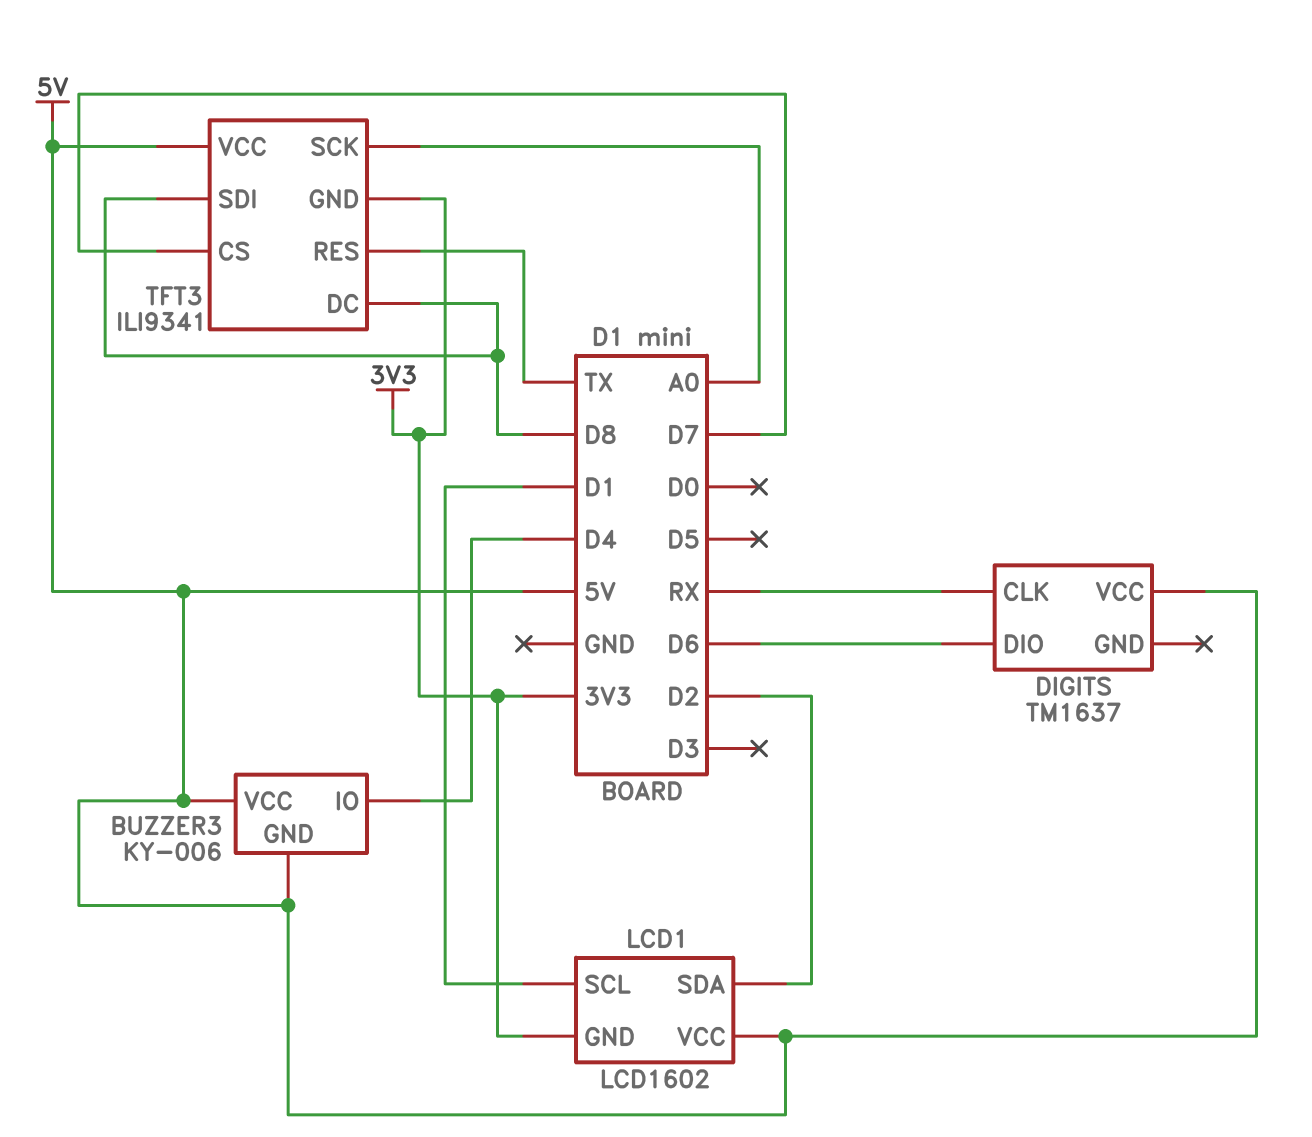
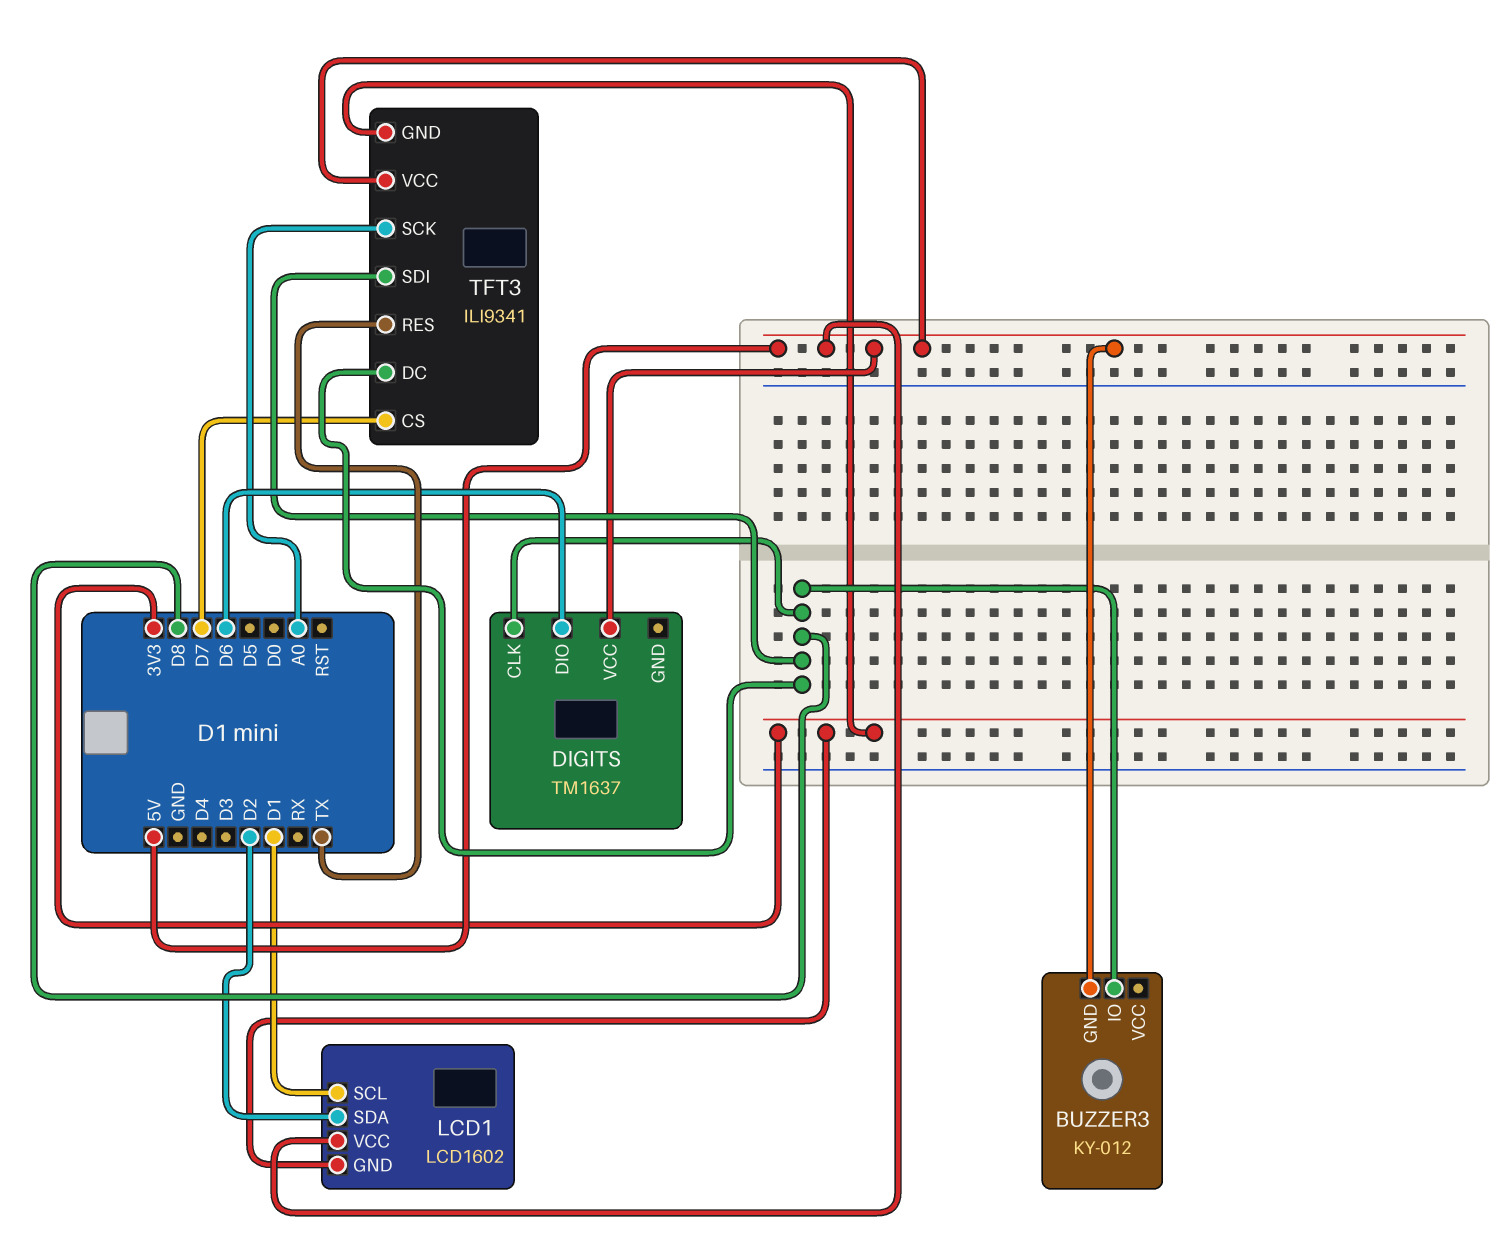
BUZZER3: KY-006 -> KY-012
BUZZER3 pin IO: D4 -> D8
BUZZER3 pin VCC: 5V -> none
DIGITS pin CLK: RX -> D8

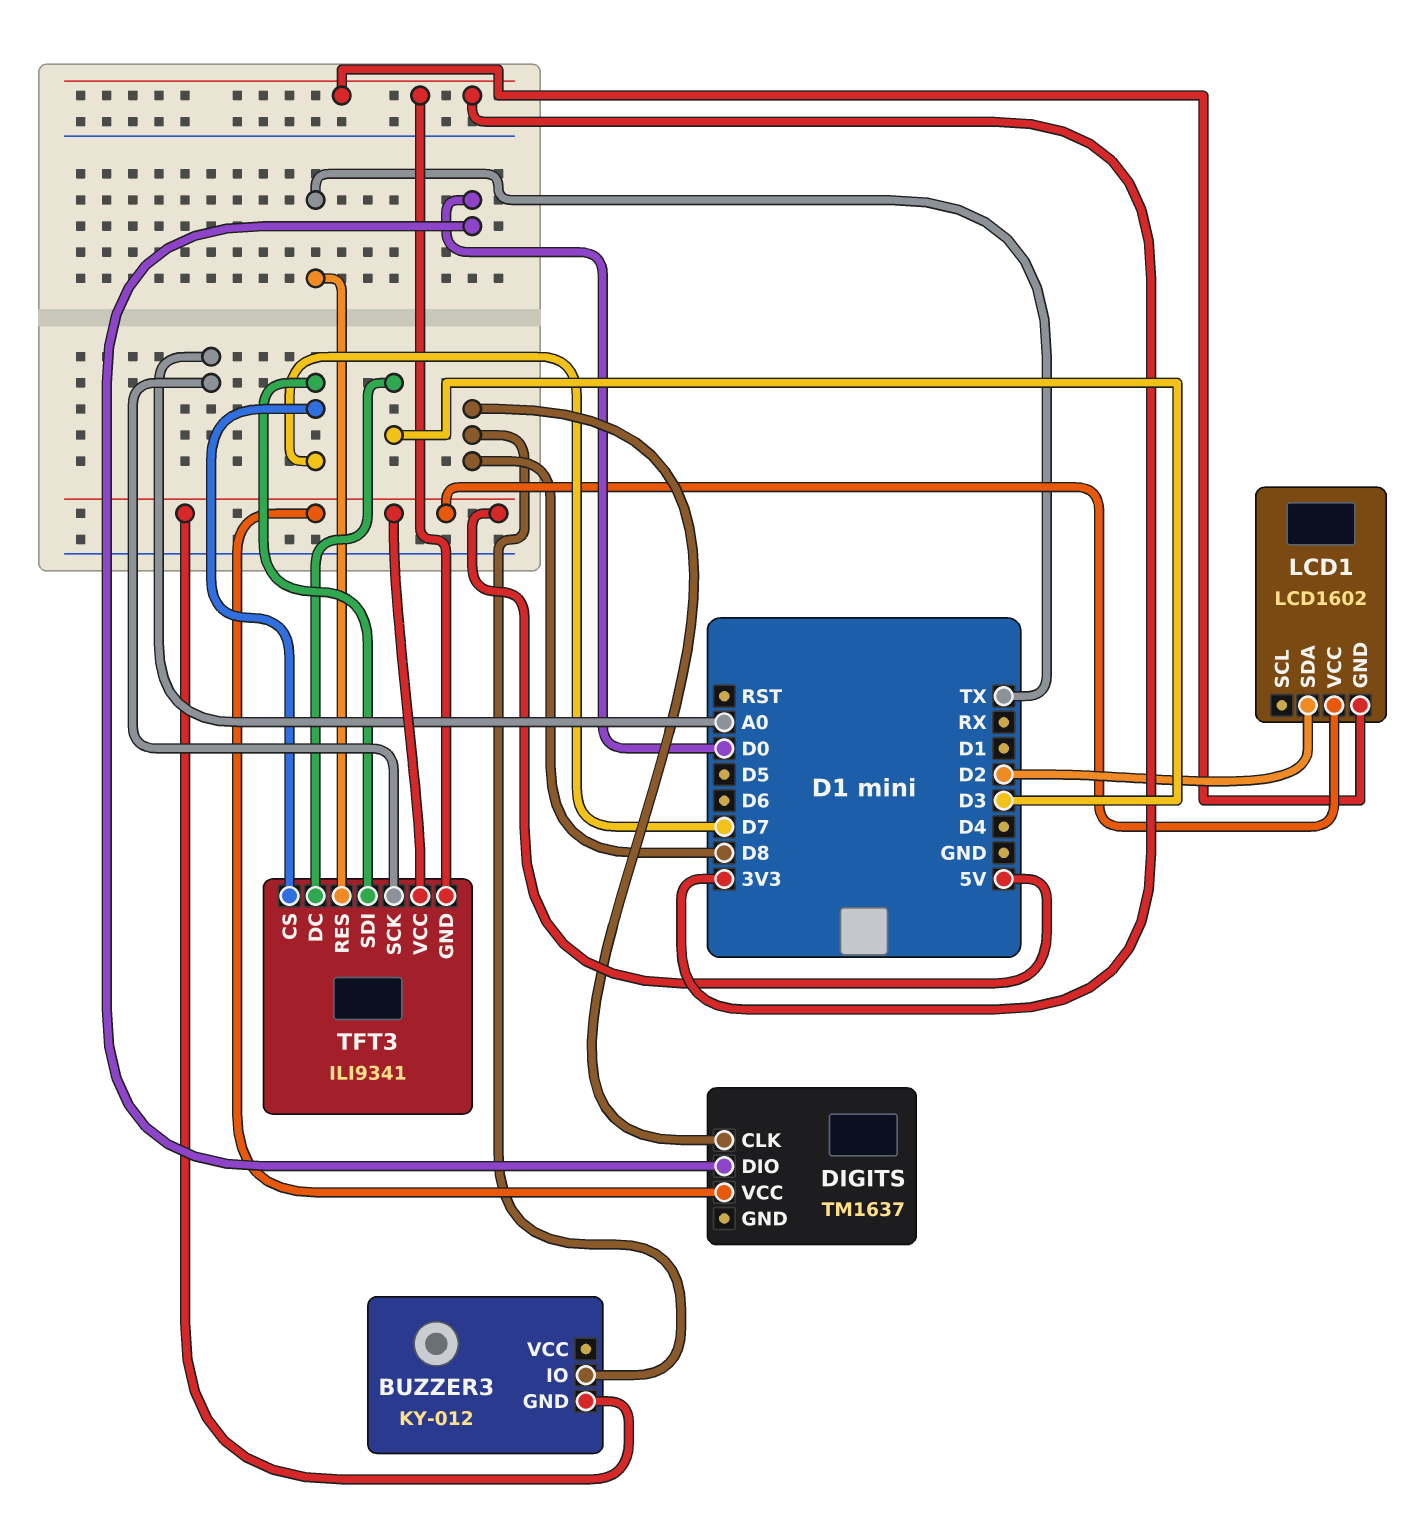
DIGITS pin DIO: D6 -> D0
LCD1 pin SCL: D1 -> none
TFT3 pin DC: D8 -> D3
TFT3 pin SDI: D8 -> D7

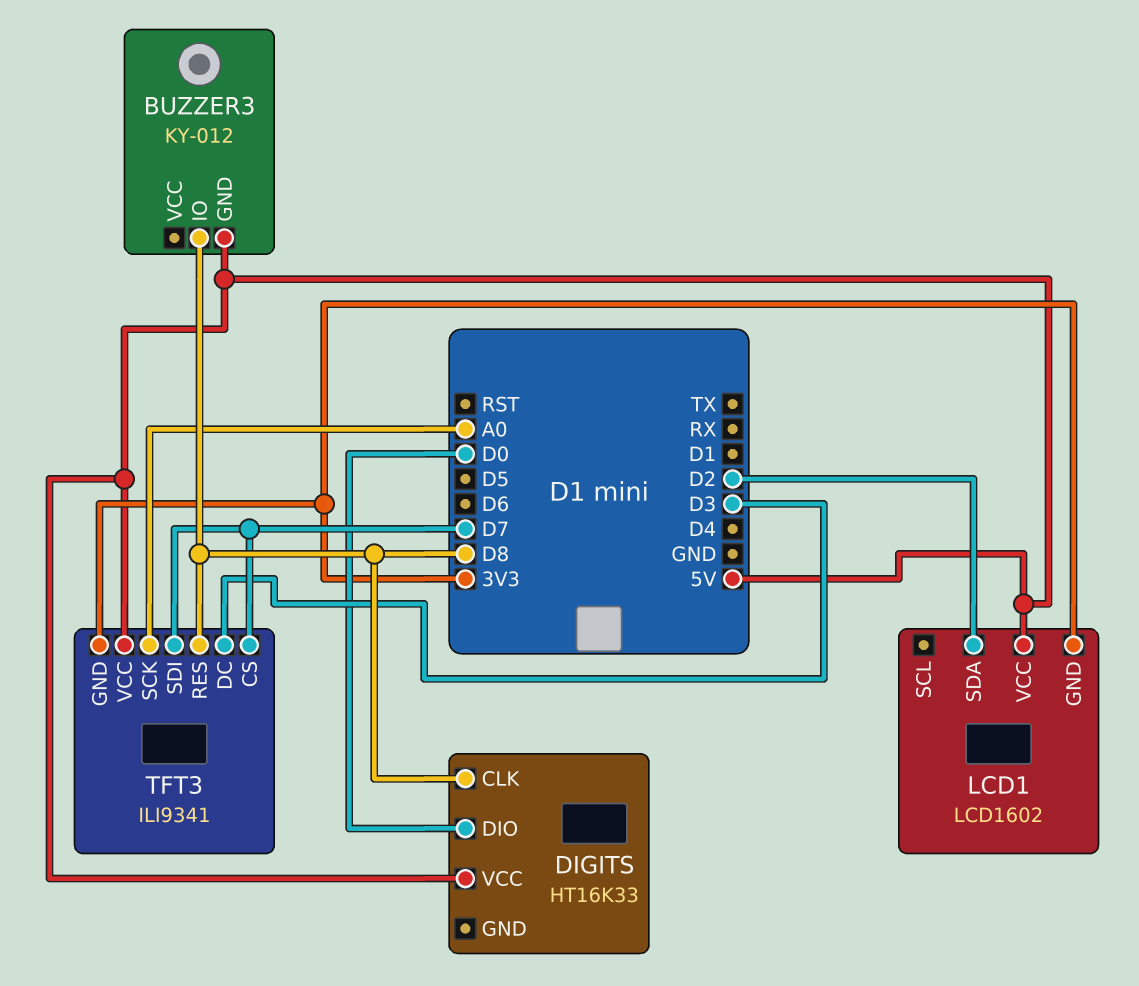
DIGITS: TM1637 -> HT16K33
TFT3 pin RES: TX -> D8

